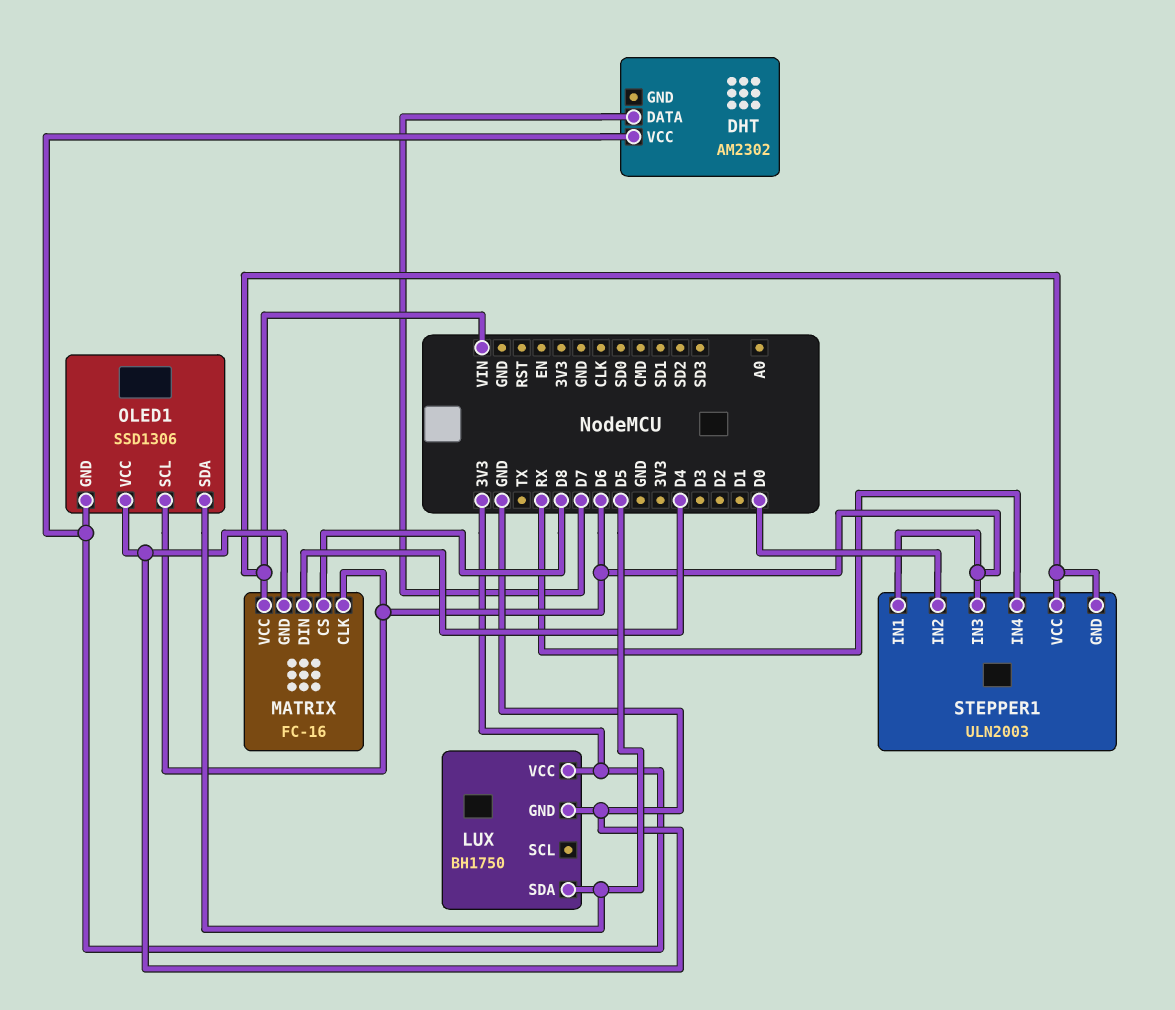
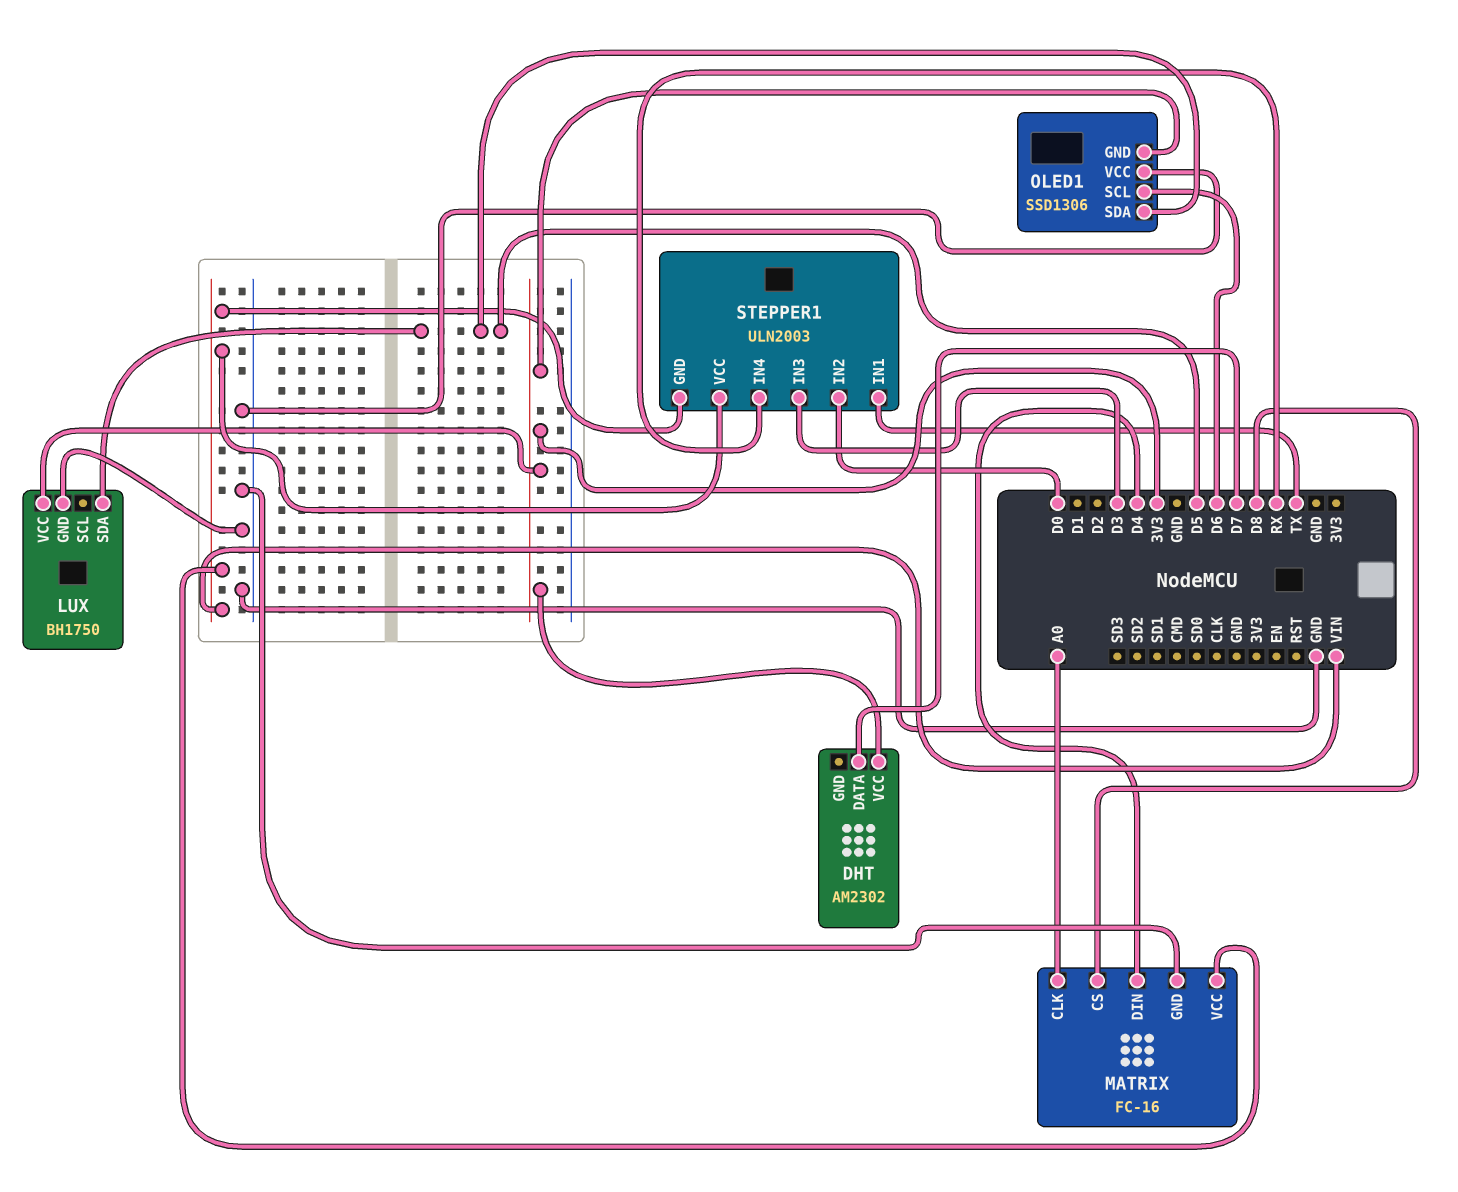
MATRIX pin CLK: D6 -> A0
STEPPER1 pin IN1: D6 -> TX
STEPPER1 pin IN3: D6 -> D3

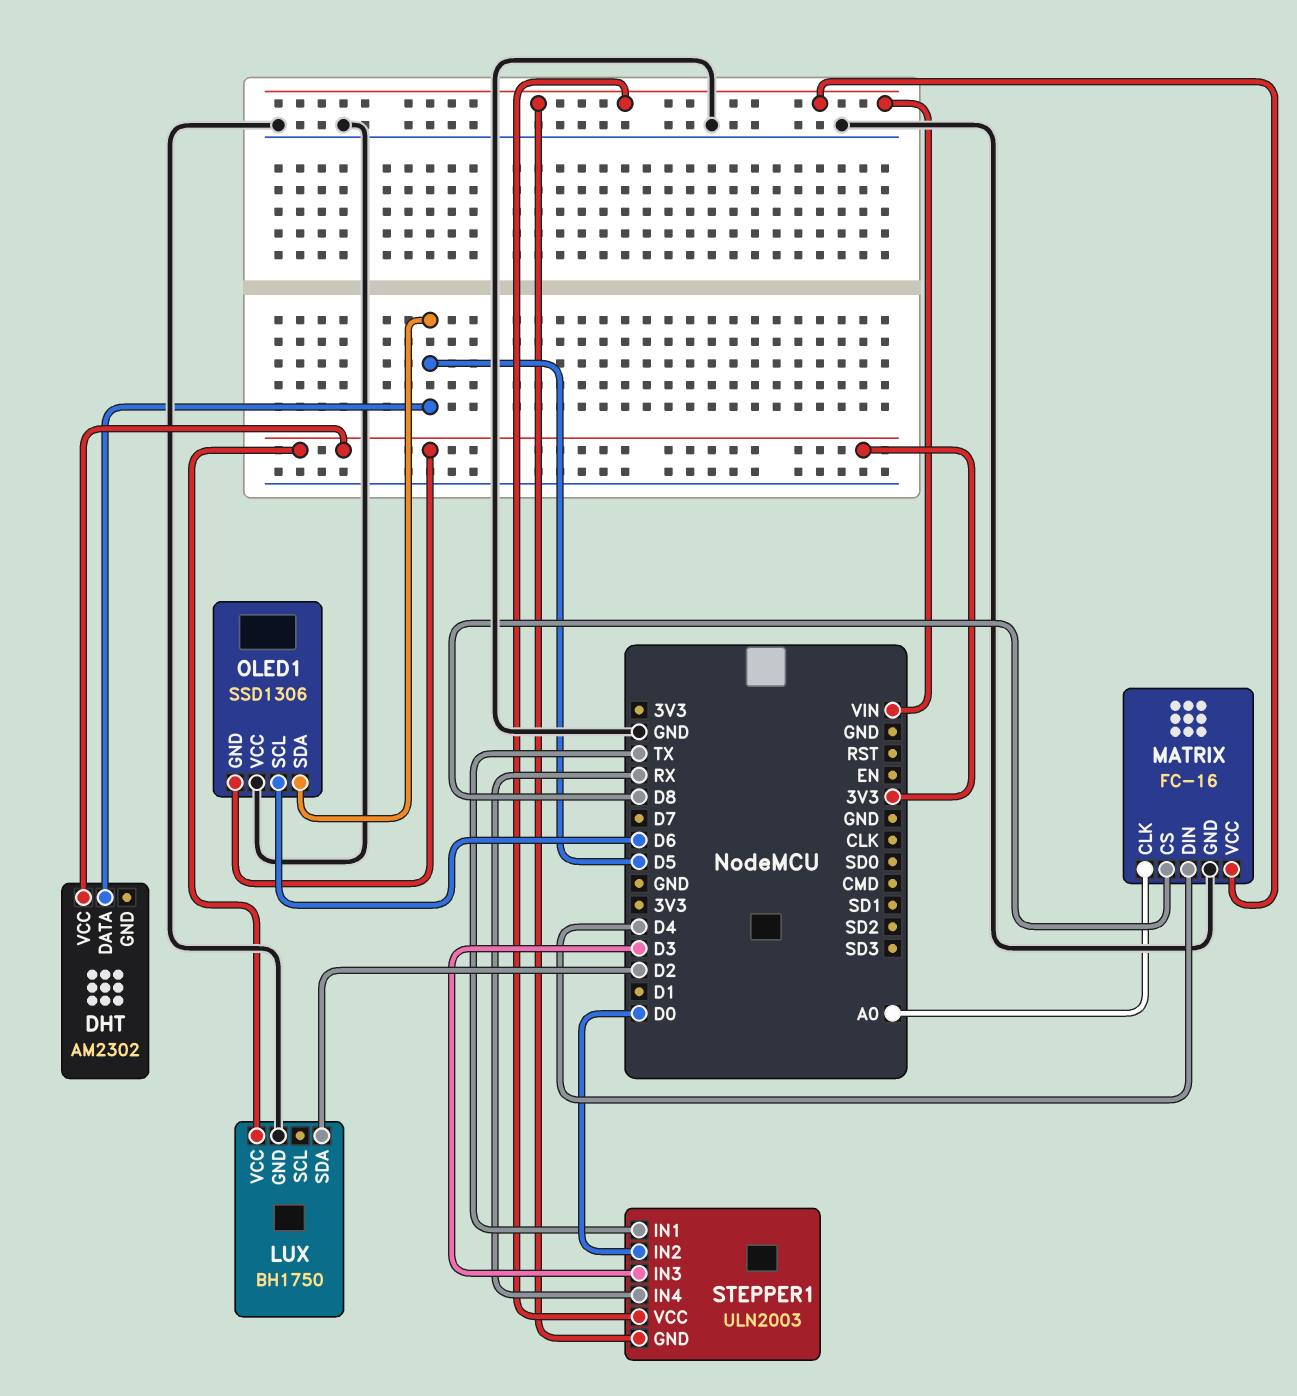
DHT pin DATA: D7 -> D5
LUX pin SDA: D5 -> D2

